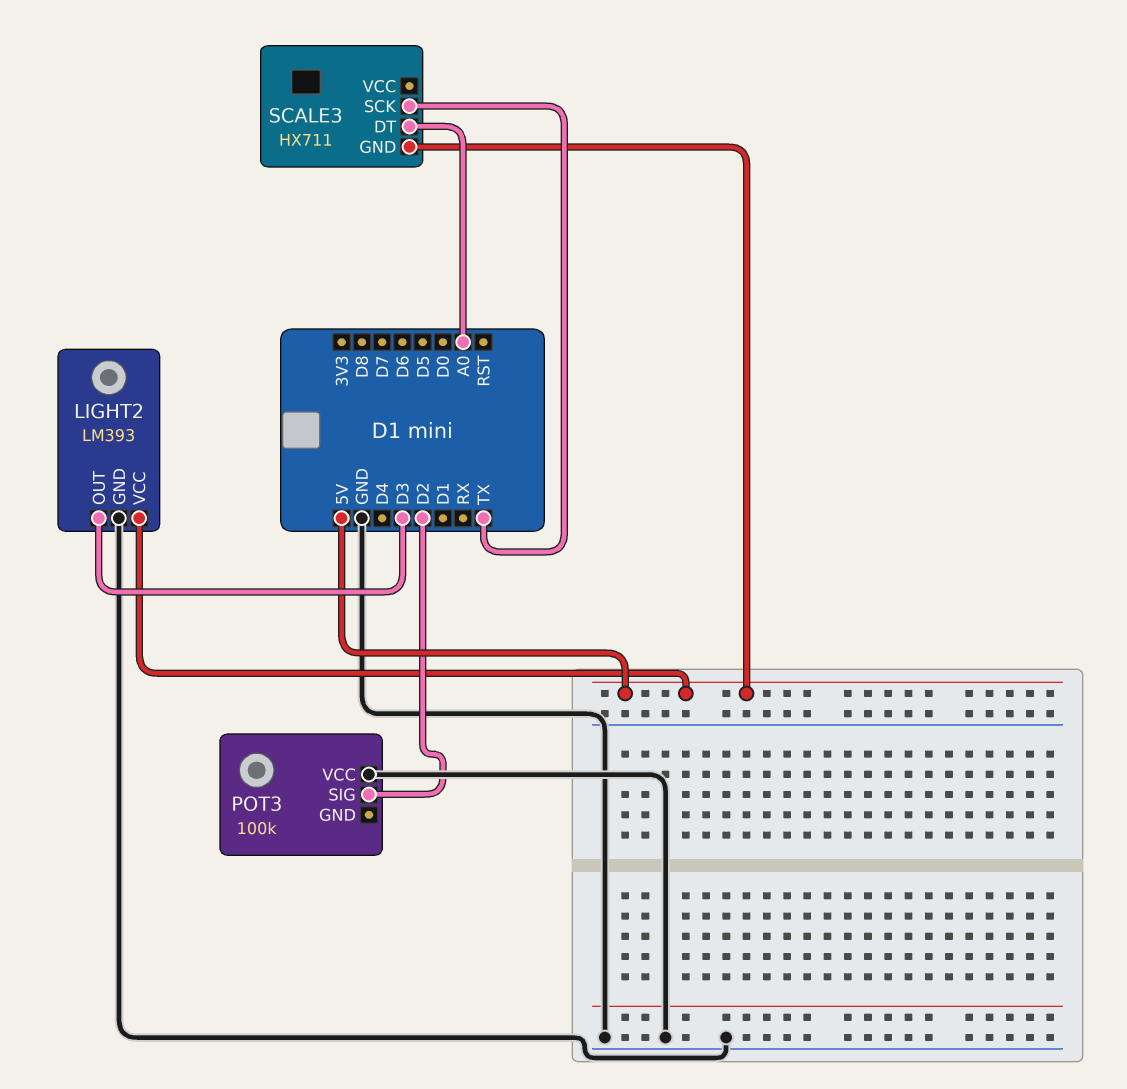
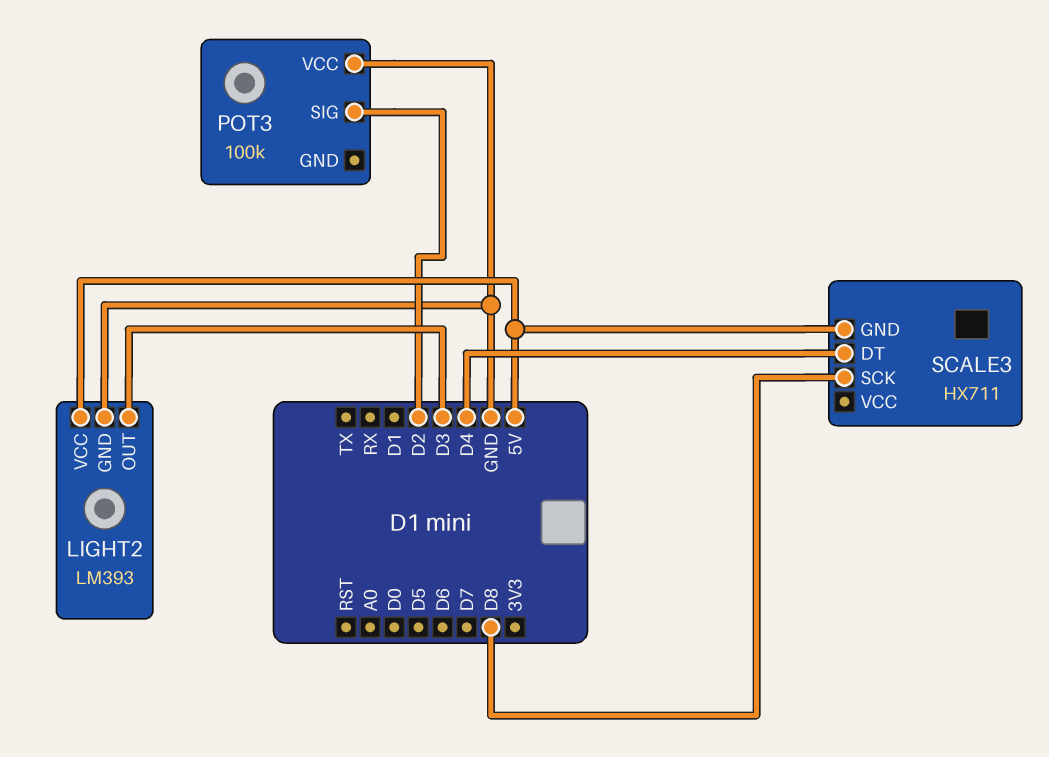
SCALE3 pin DT: A0 -> D4
SCALE3 pin SCK: TX -> D8

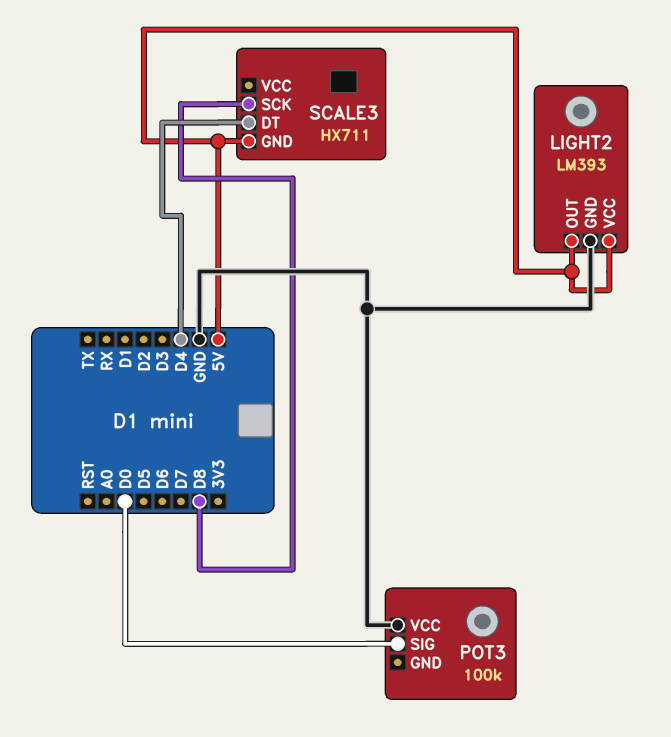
LIGHT2 pin OUT: D3 -> 5V
POT3 pin SIG: D2 -> D0

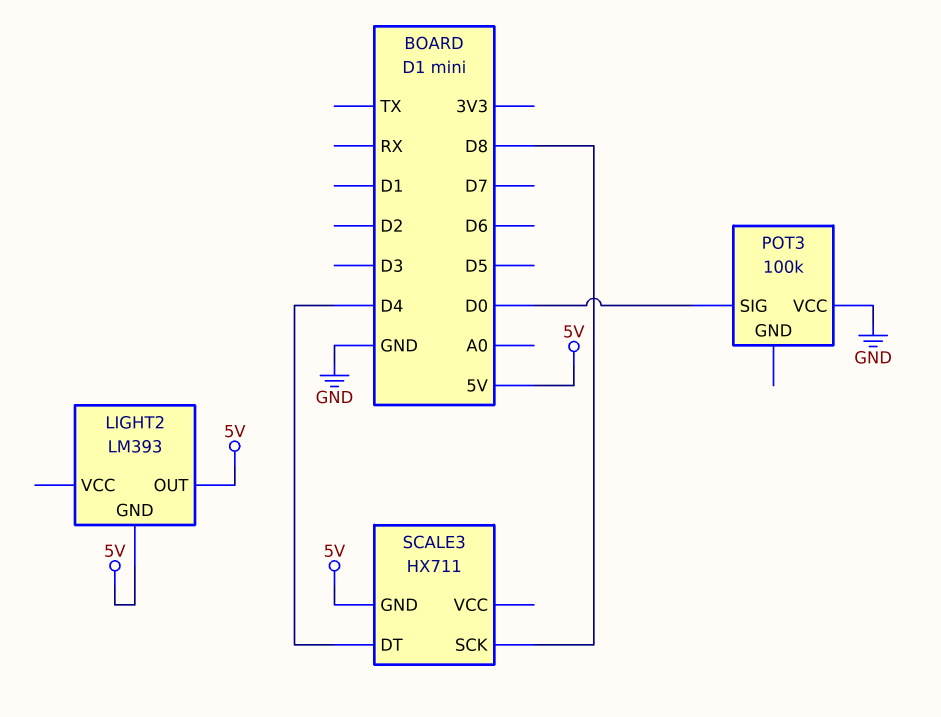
LIGHT2 pin GND: GND -> 5V
LIGHT2 pin VCC: 5V -> none

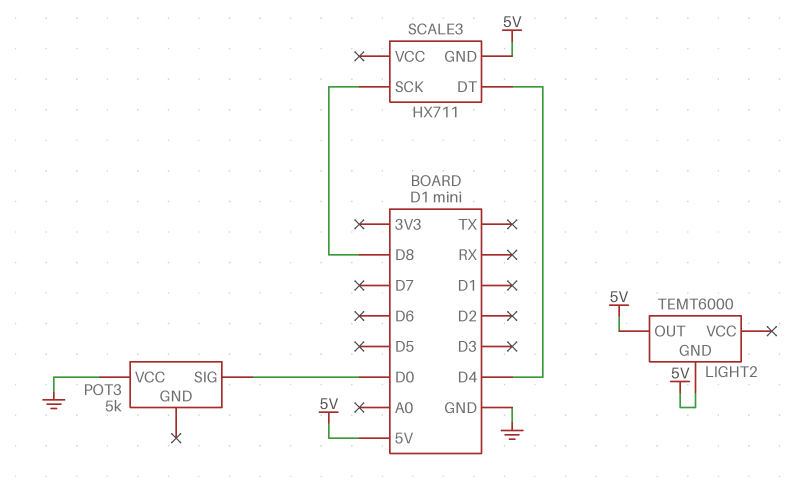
LIGHT2: LM393 -> TEMT6000
POT3: 100k -> 5k

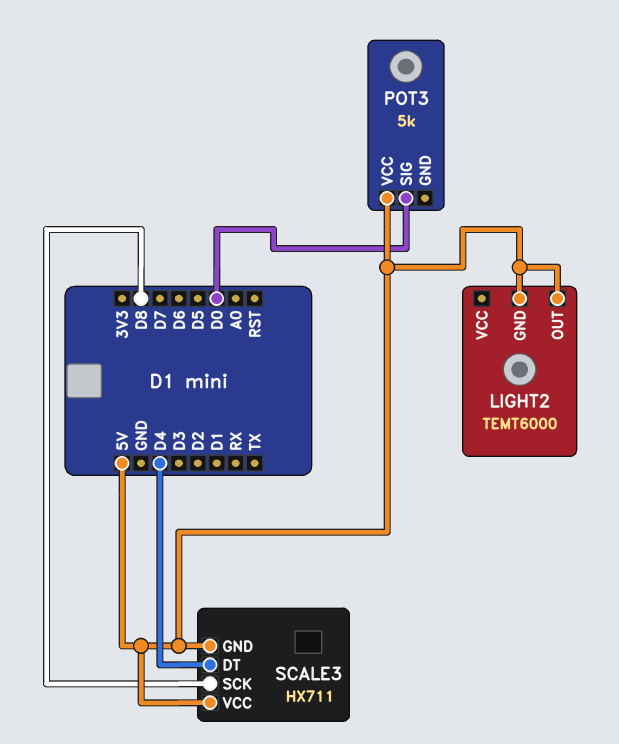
POT3 pin VCC: GND -> 5V
SCALE3 pin VCC: none -> 5V

